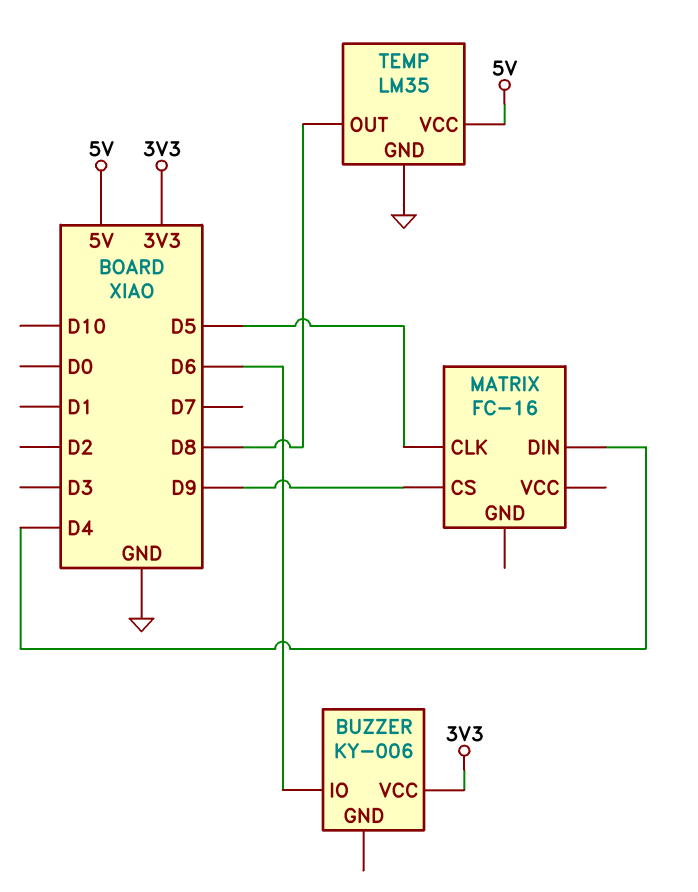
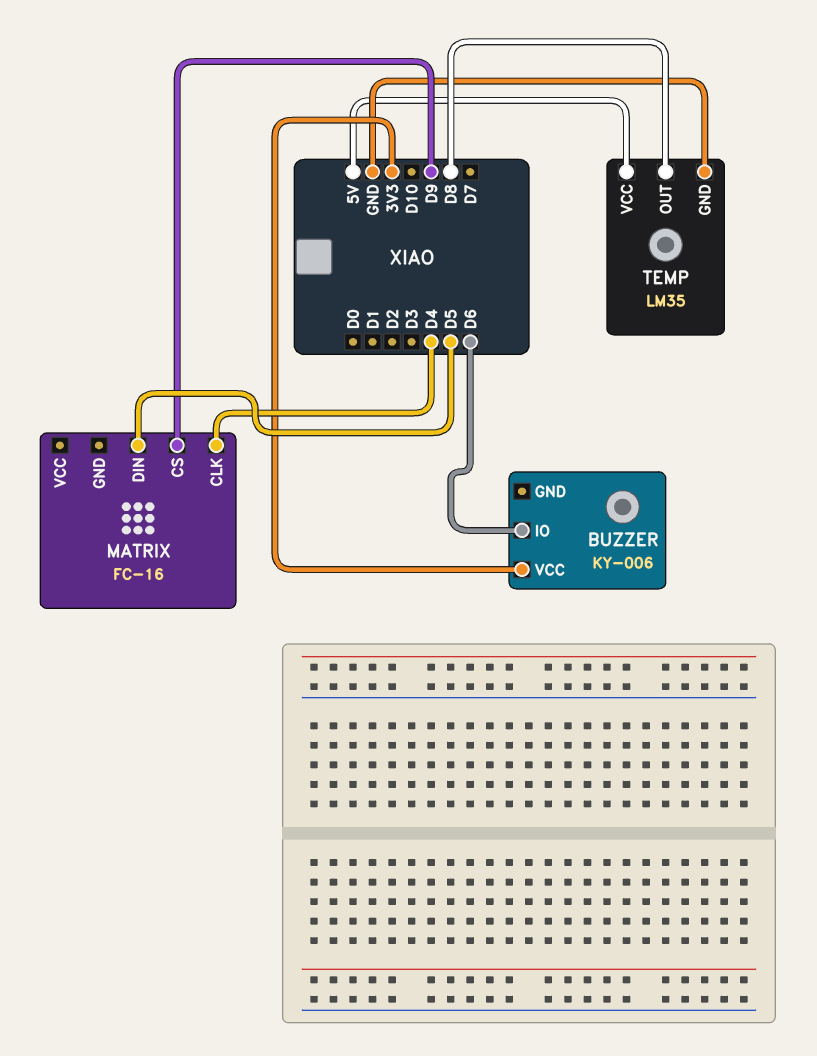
MATRIX pin CLK: D5 -> D4
MATRIX pin DIN: D4 -> D5

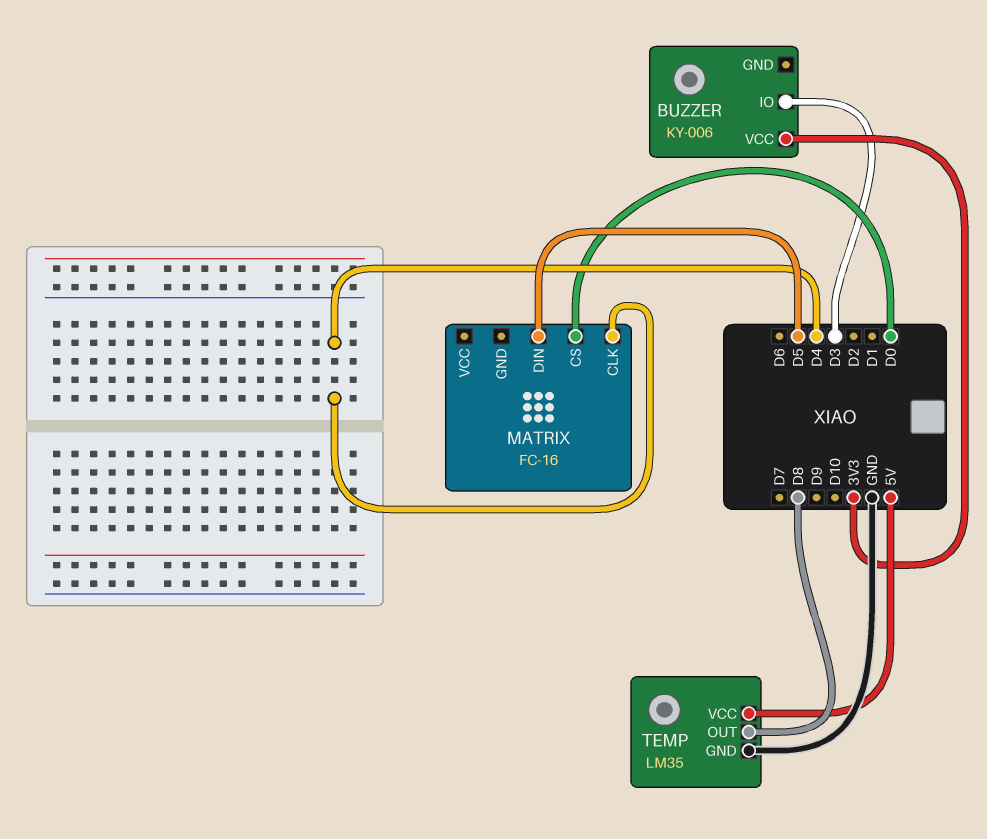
BUZZER pin IO: D6 -> D3
MATRIX pin CS: D9 -> D0

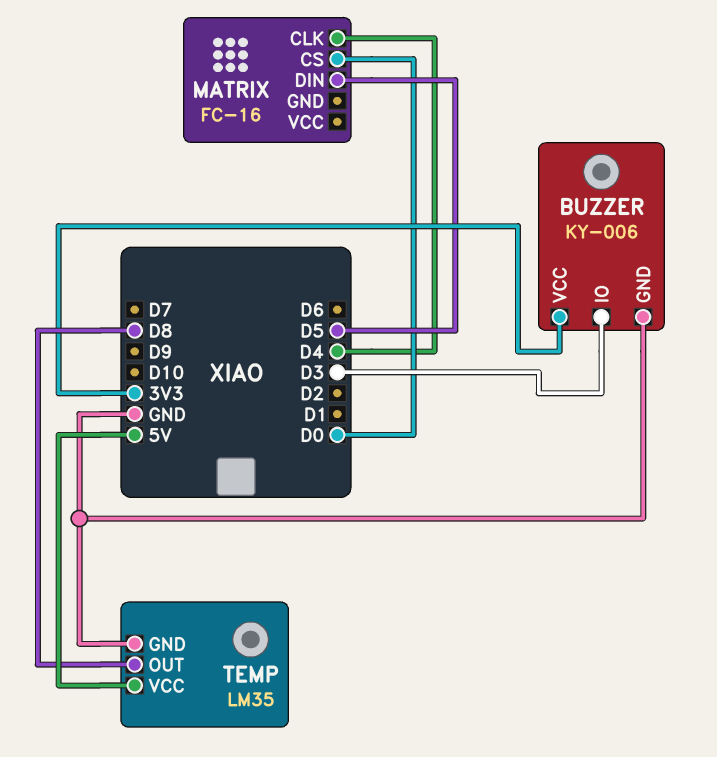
BUZZER pin GND: none -> GND

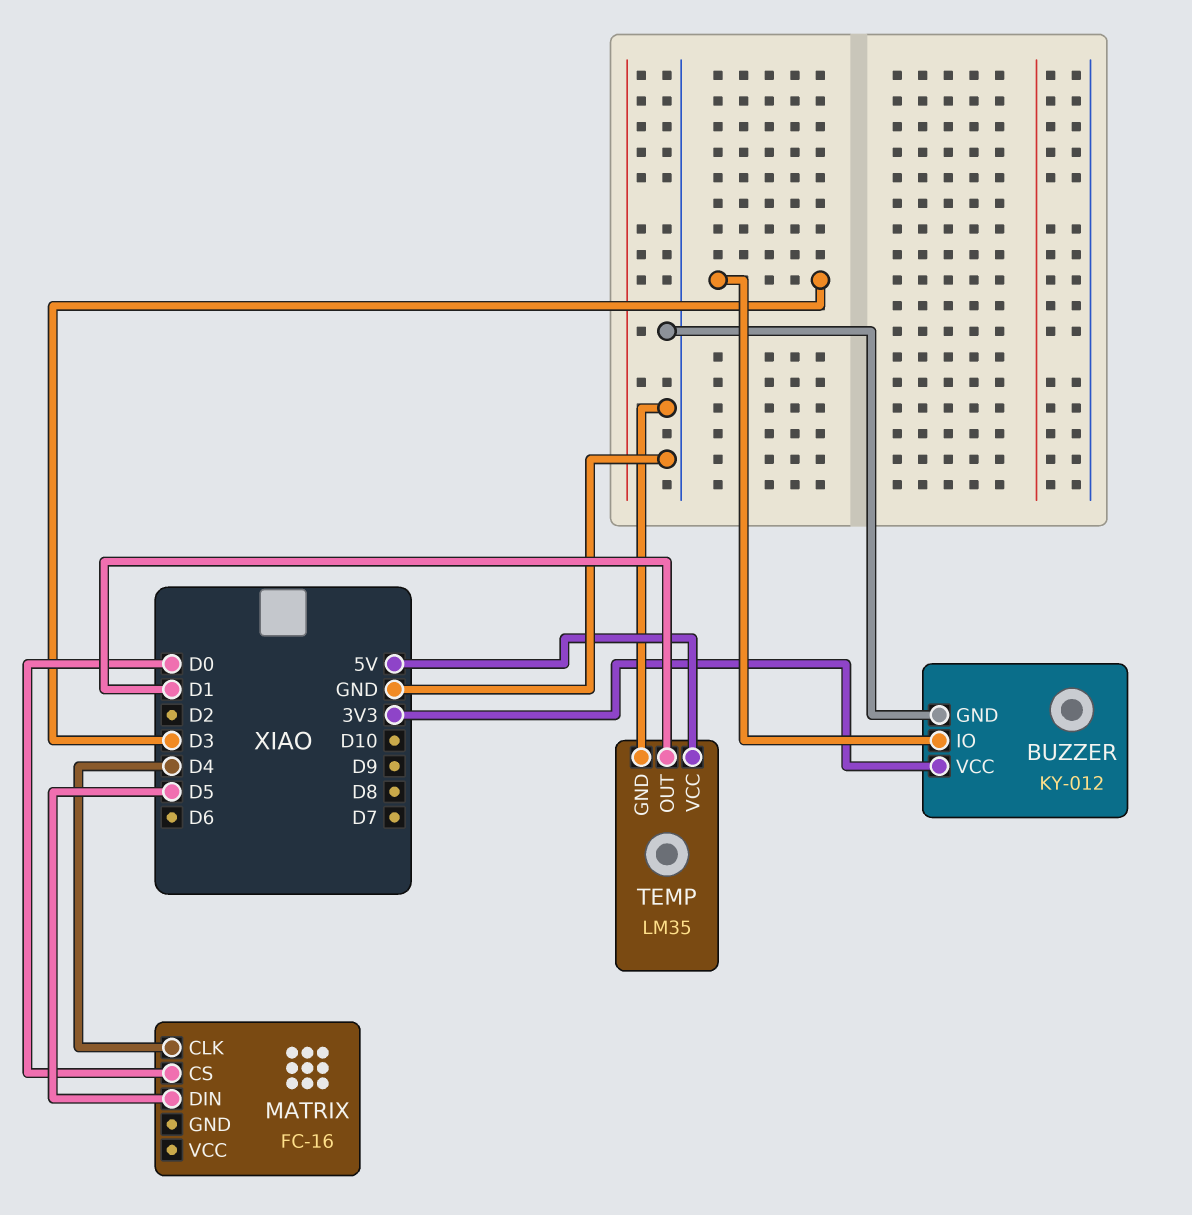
BUZZER: KY-006 -> KY-012
TEMP pin OUT: D8 -> D1

